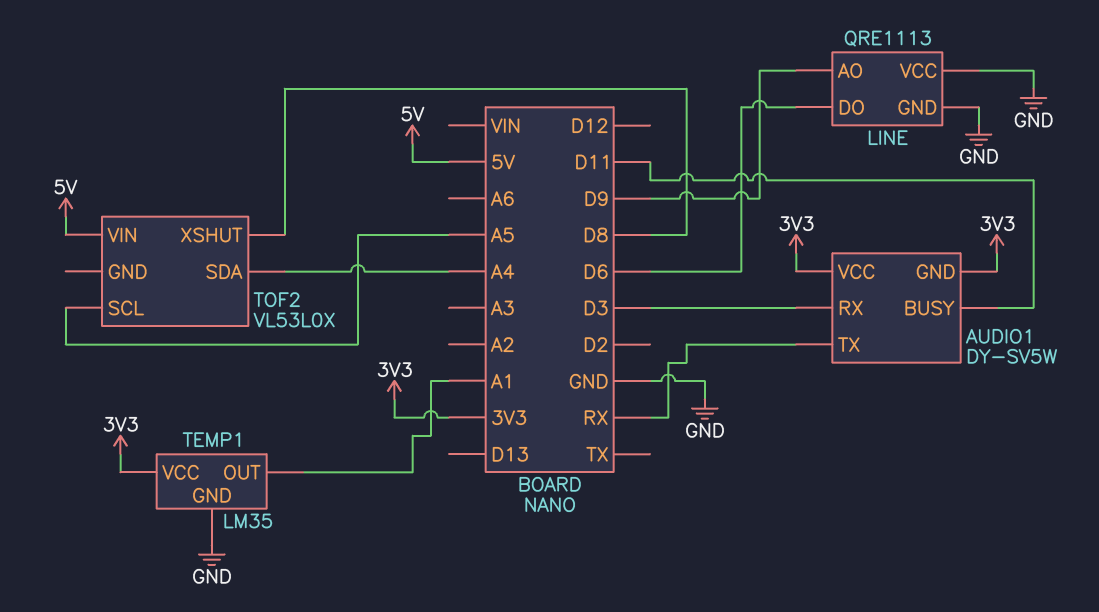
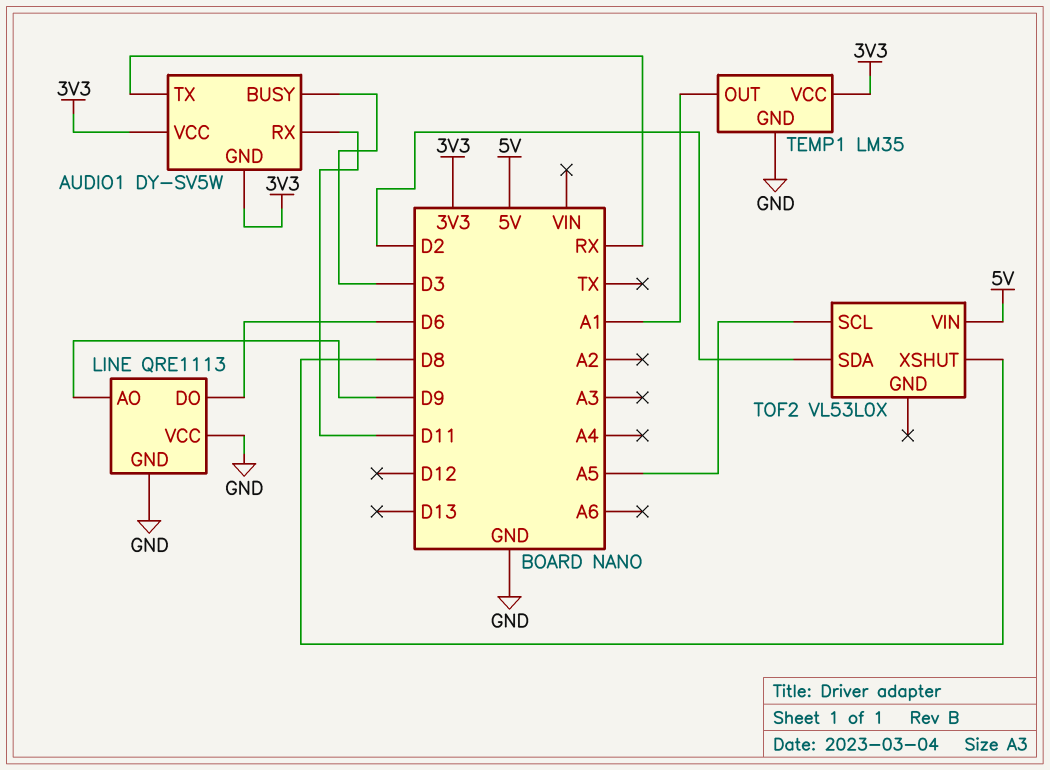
AUDIO1 pin BUSY: D11 -> D3
AUDIO1 pin RX: D3 -> D11
TOF2 pin SDA: A4 -> D2

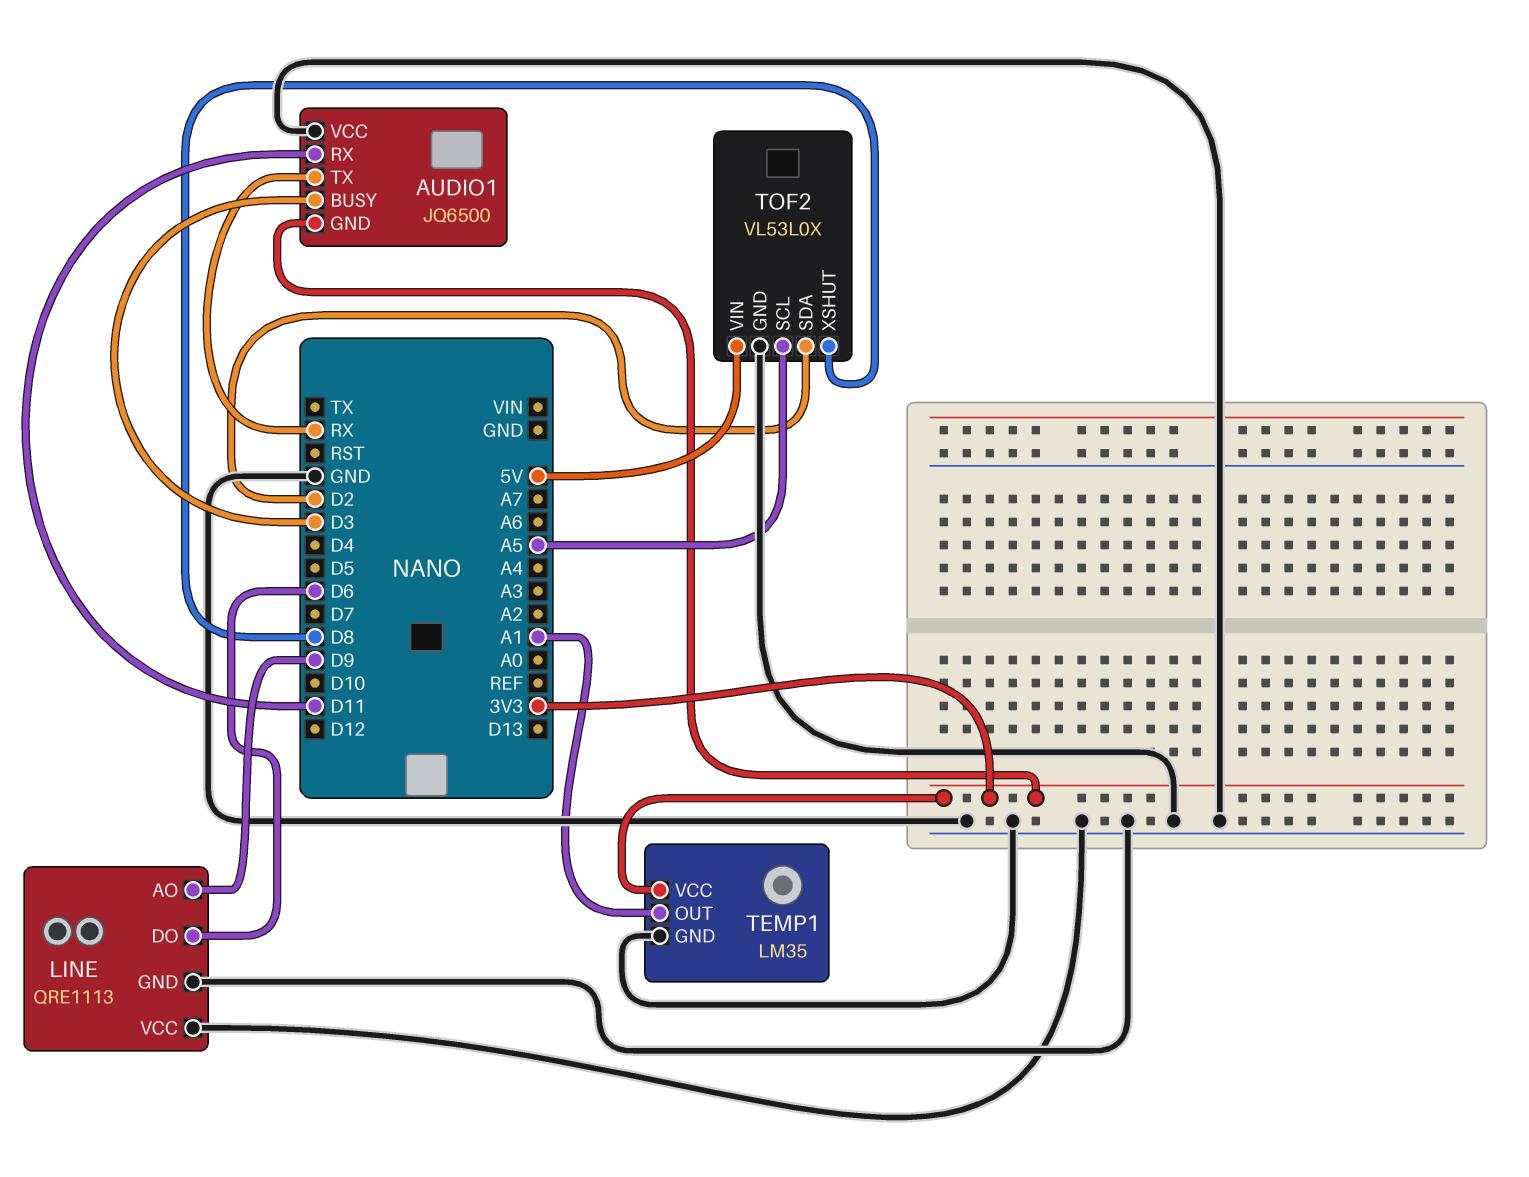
AUDIO1: DY-SV5W -> JQ6500
AUDIO1 pin VCC: 3V3 -> GND
TOF2 pin GND: none -> GND

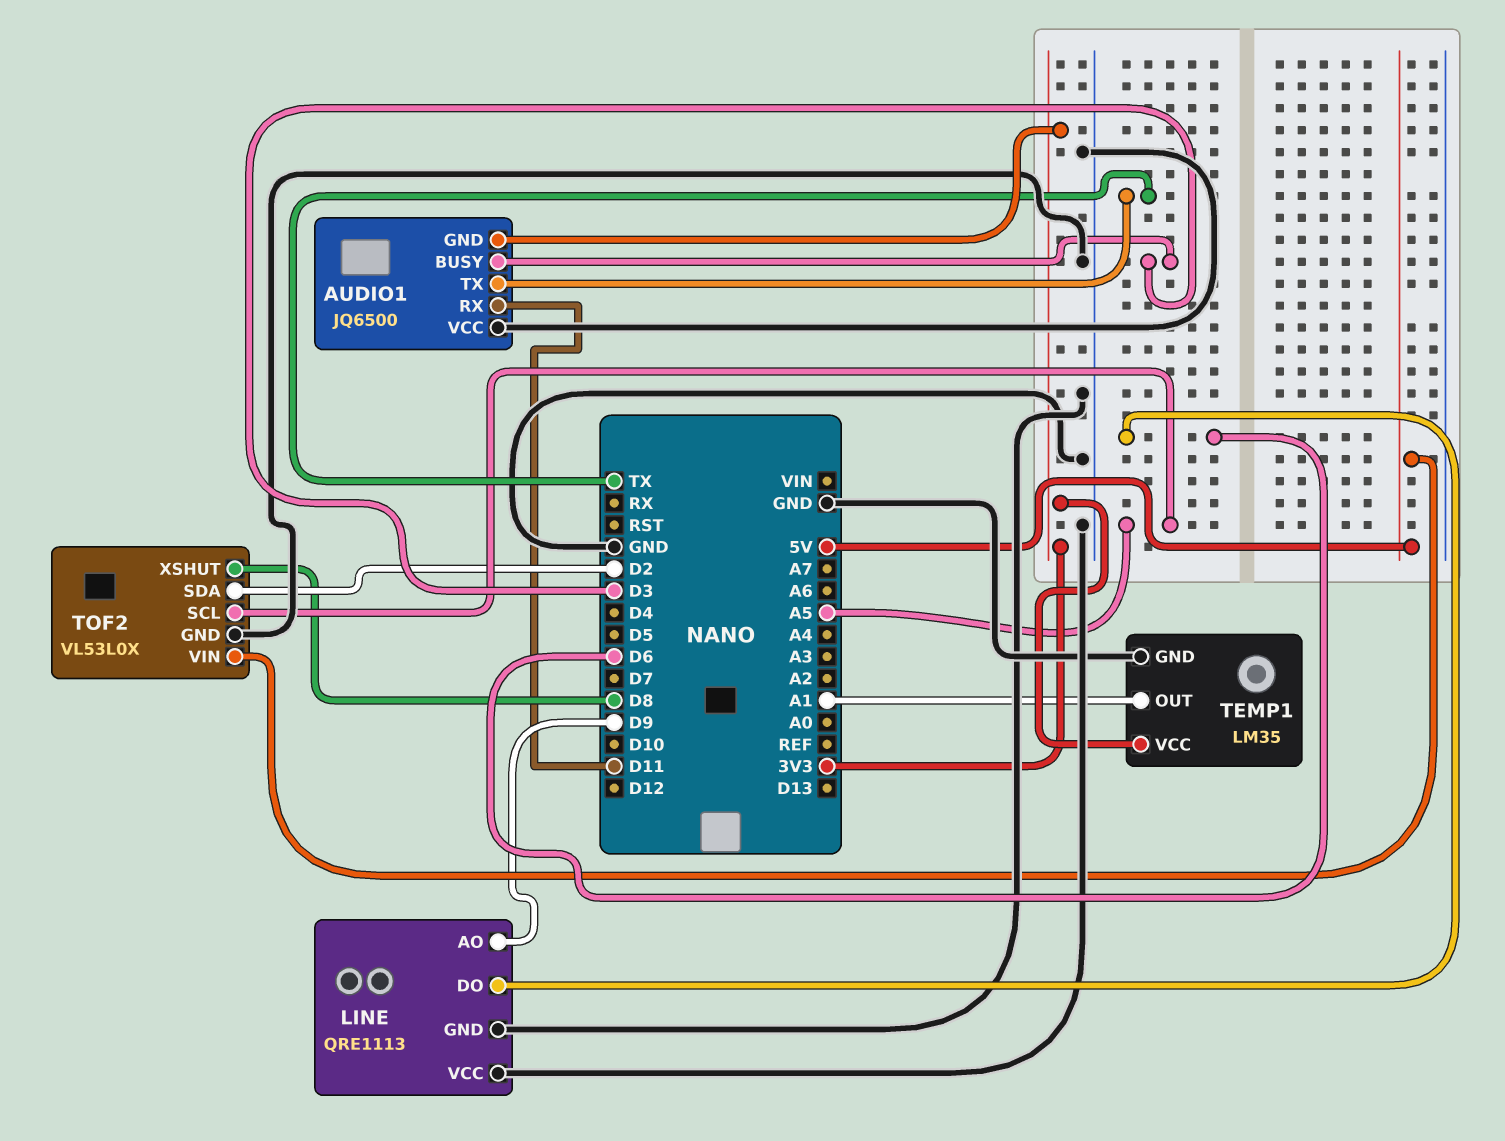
AUDIO1 pin TX: RX -> TX

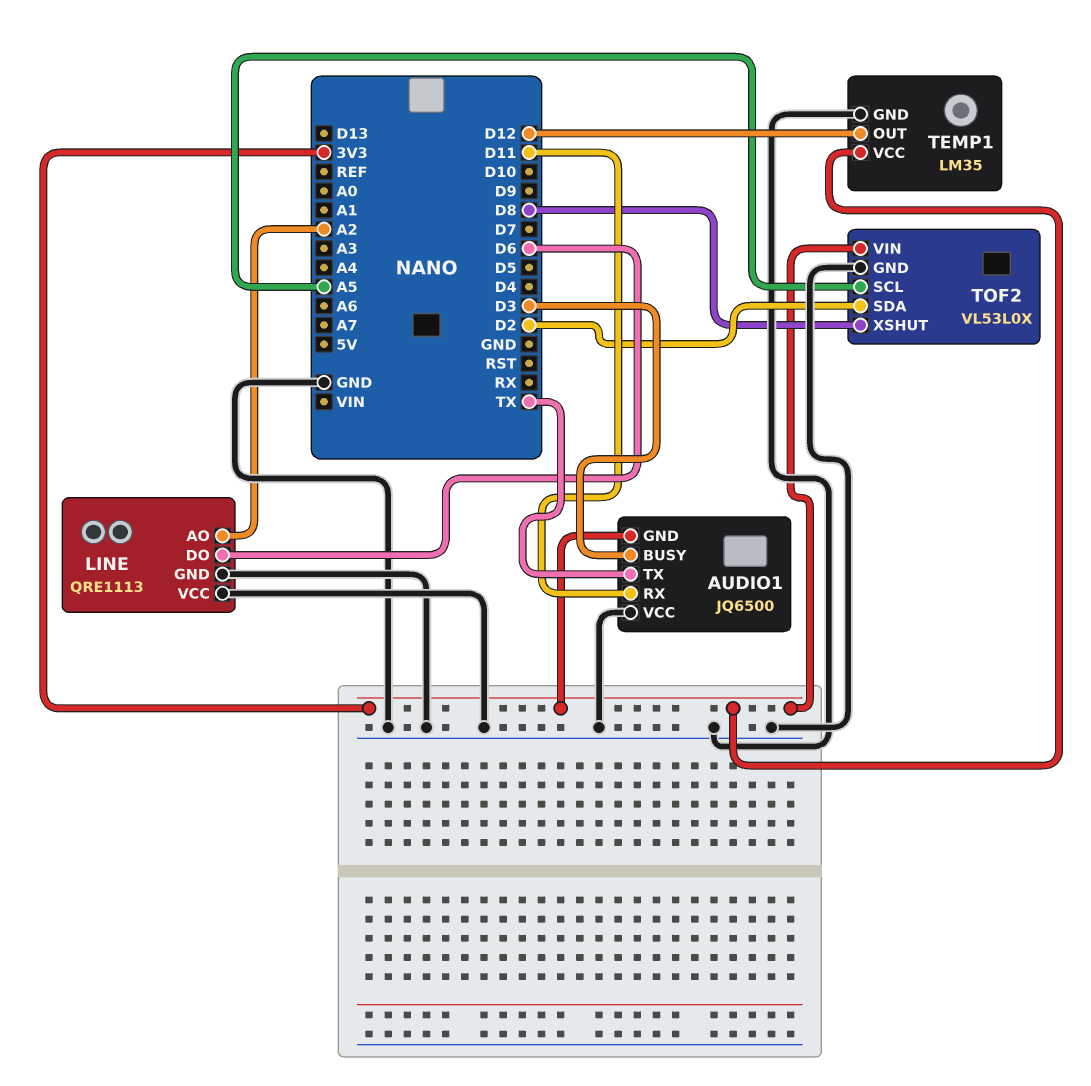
LINE pin AO: D9 -> A2
TEMP1 pin OUT: A1 -> D12
TOF2 pin VIN: 5V -> 3V3

